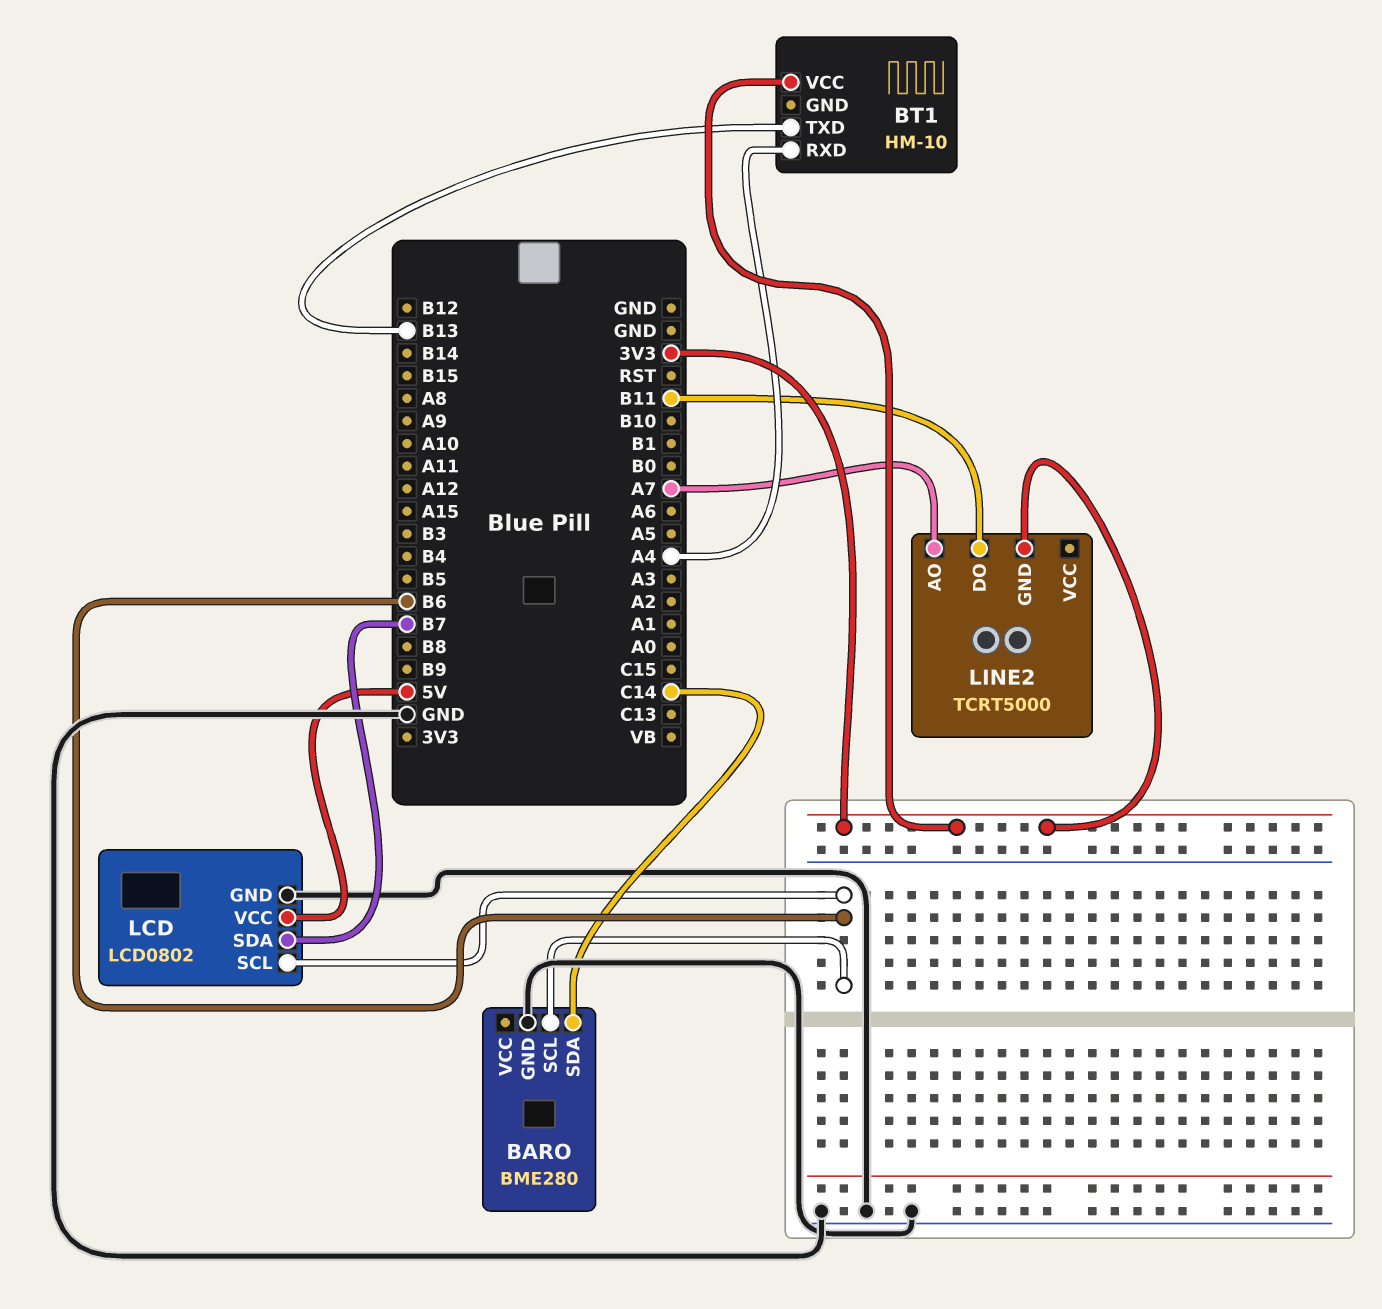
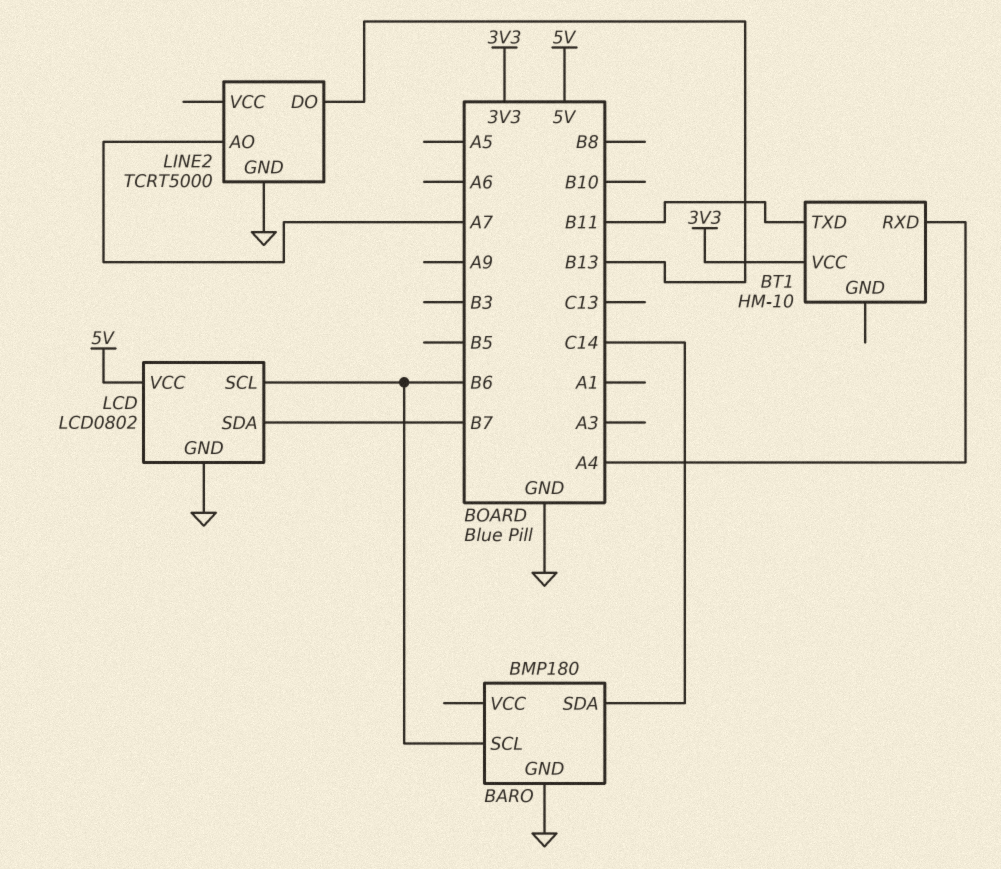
BARO: BME280 -> BMP180
BT1 pin TXD: B13 -> B11
LINE2 pin DO: B11 -> B13
LINE2 pin GND: 3V3 -> GND

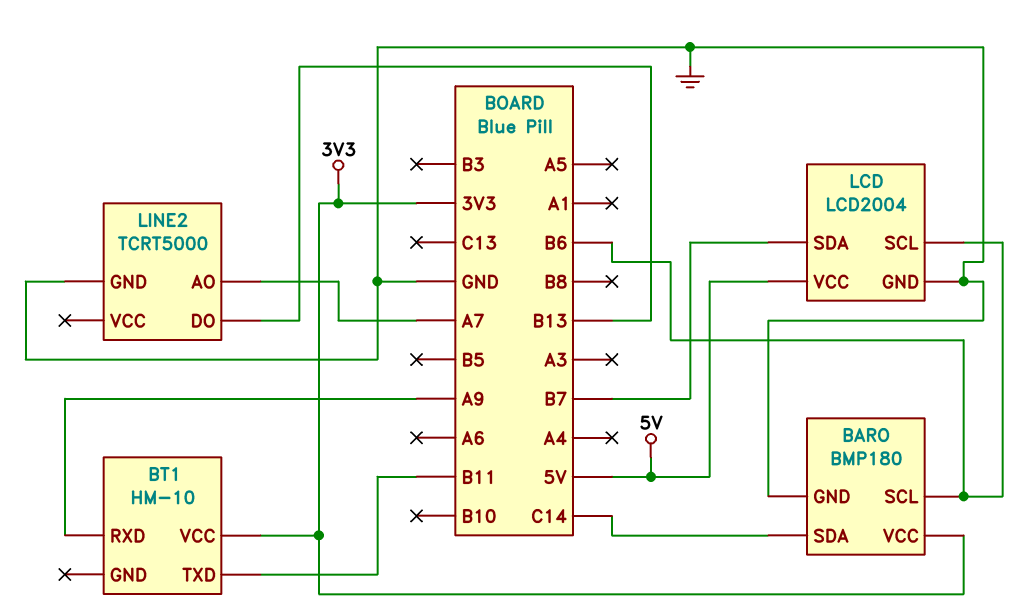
BARO pin VCC: none -> 3V3
BT1 pin RXD: A4 -> A9
LCD: LCD0802 -> LCD2004

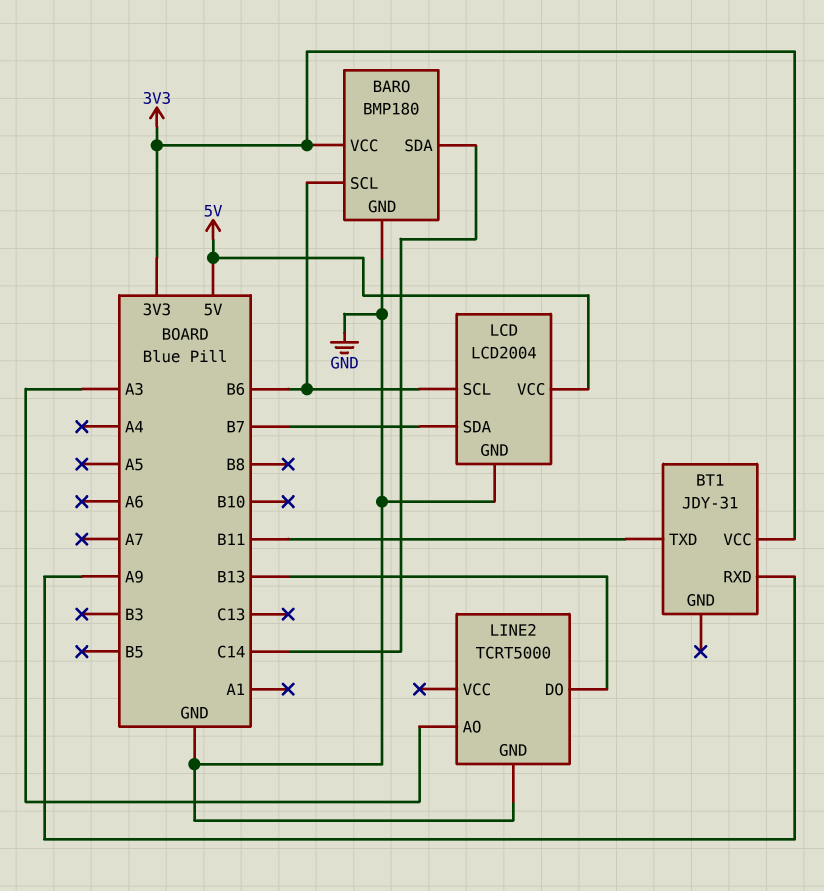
BT1: HM-10 -> JDY-31
LINE2 pin AO: A7 -> A3

